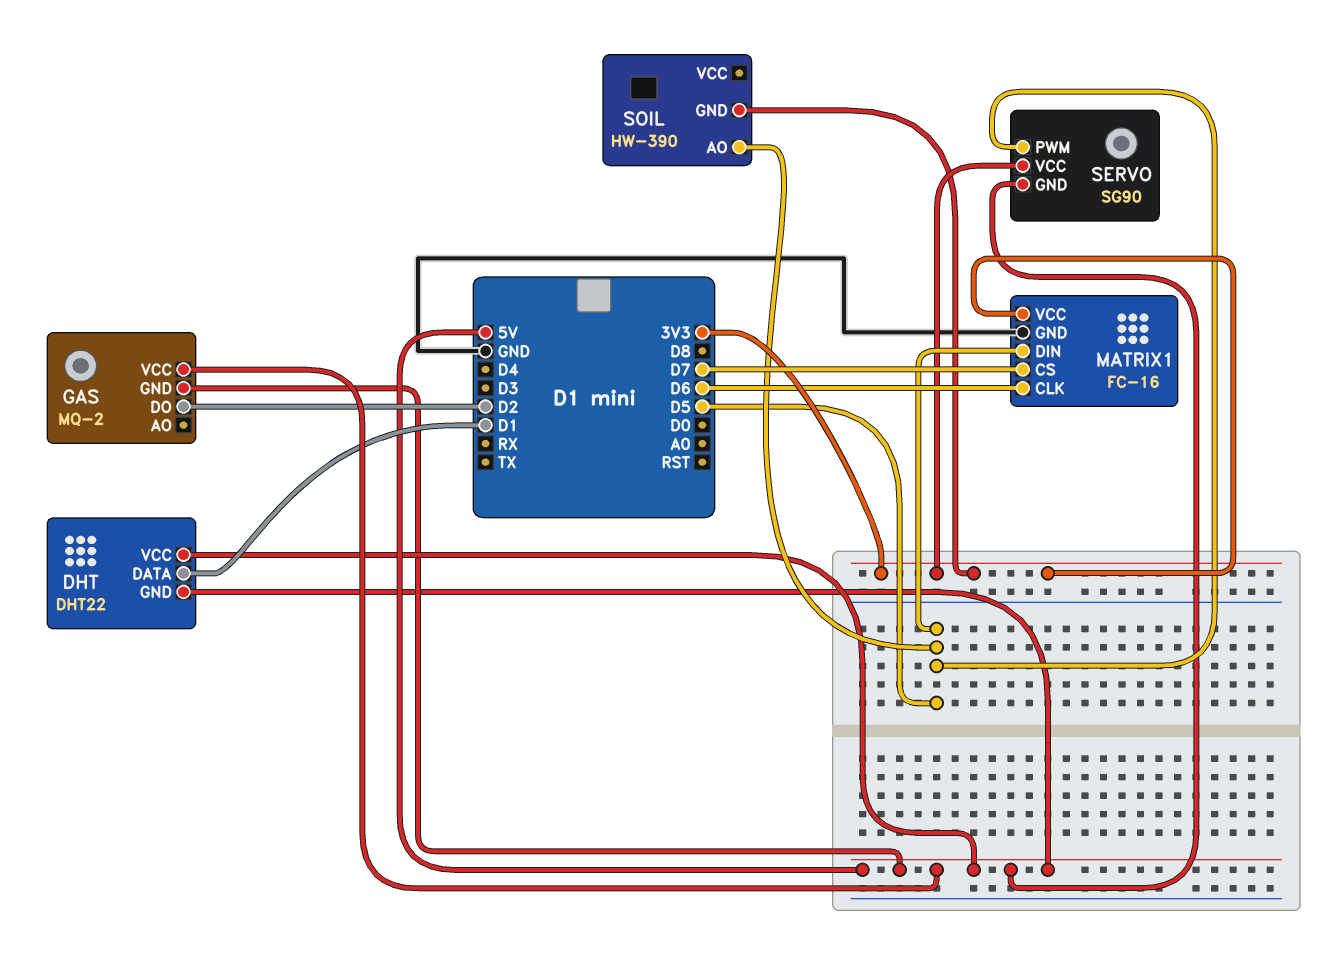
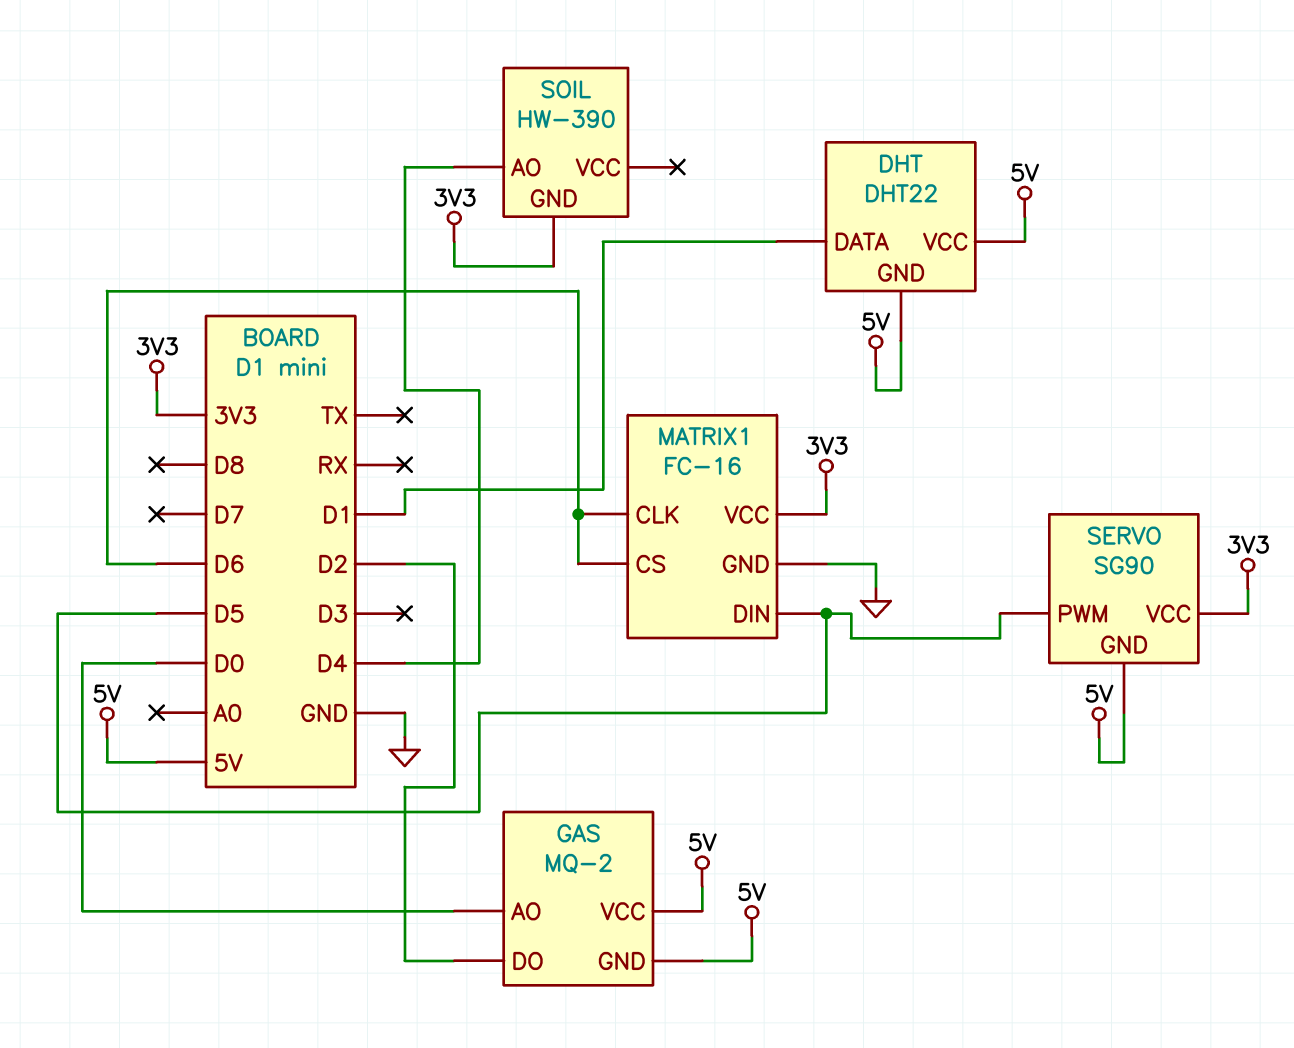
GAS pin AO: none -> D0
MATRIX1 pin CS: D7 -> D6
SOIL pin AO: D5 -> D4

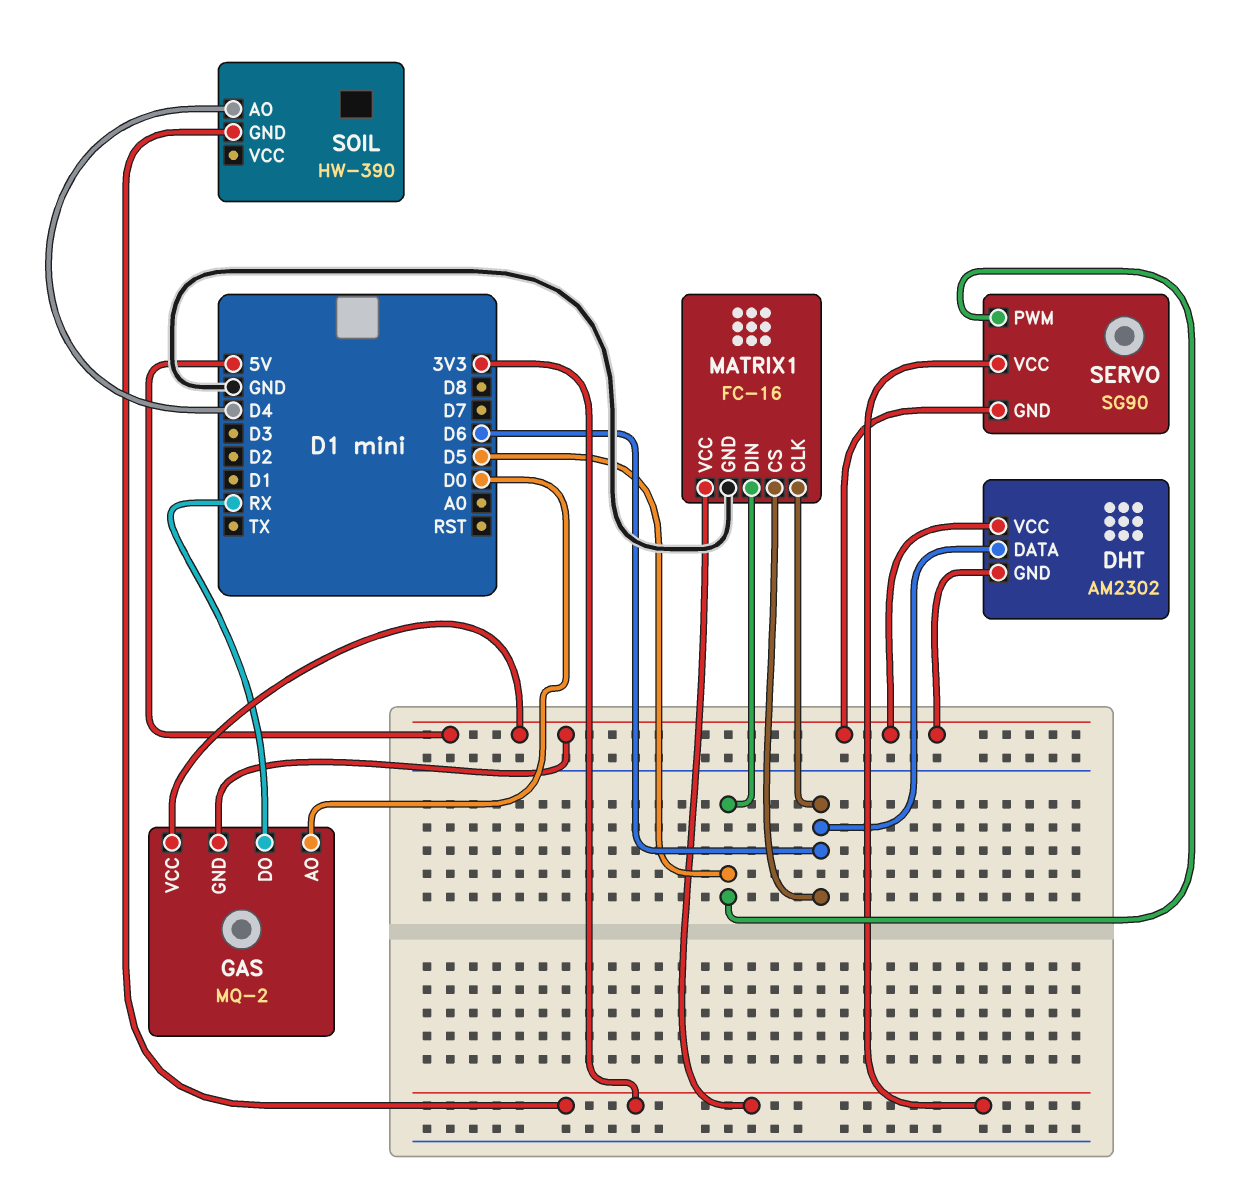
DHT: DHT22 -> AM2302
DHT pin DATA: D1 -> D6
GAS pin DO: D2 -> RX

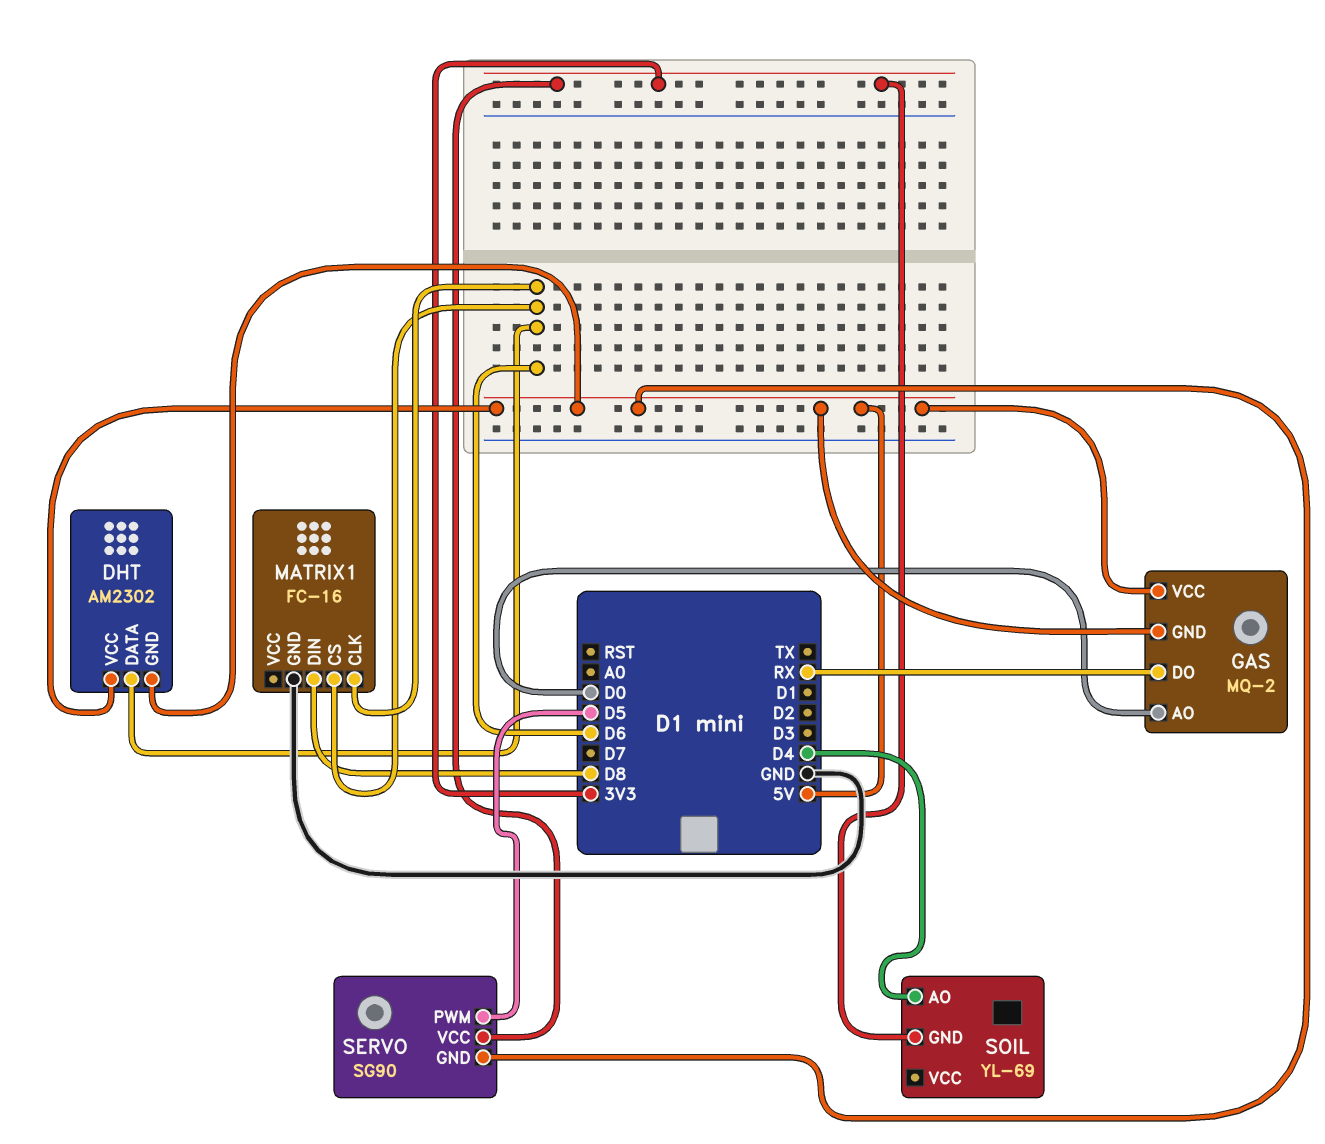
MATRIX1 pin DIN: D5 -> D8
MATRIX1 pin VCC: 3V3 -> none
SOIL: HW-390 -> YL-69

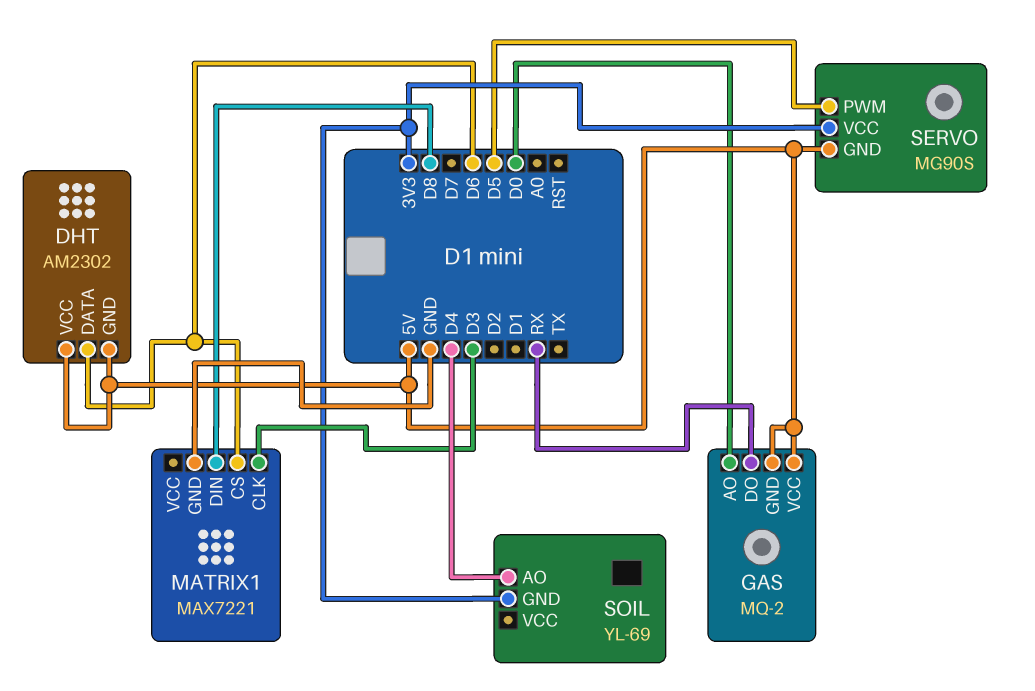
MATRIX1: FC-16 -> MAX7221
MATRIX1 pin CLK: D6 -> D3
SERVO: SG90 -> MG90S

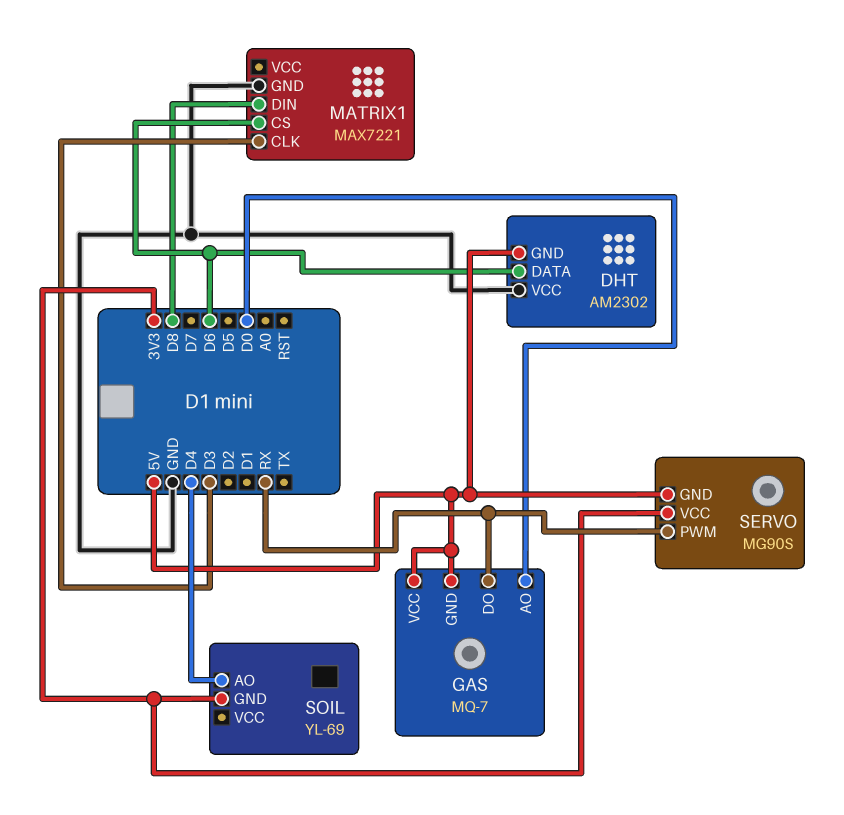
DHT pin VCC: 5V -> GND
GAS: MQ-2 -> MQ-7
SERVO pin PWM: D5 -> RX

